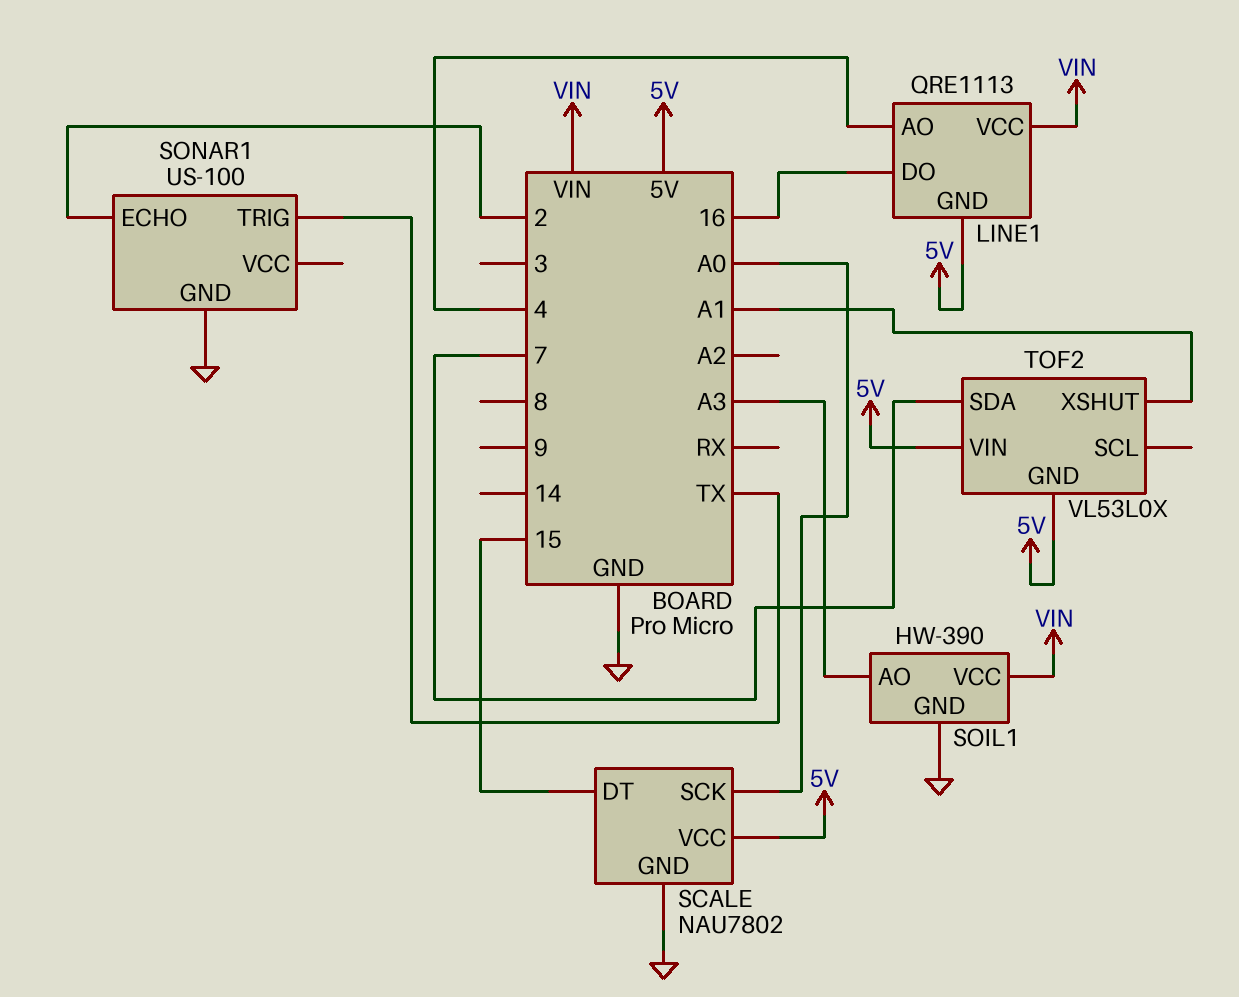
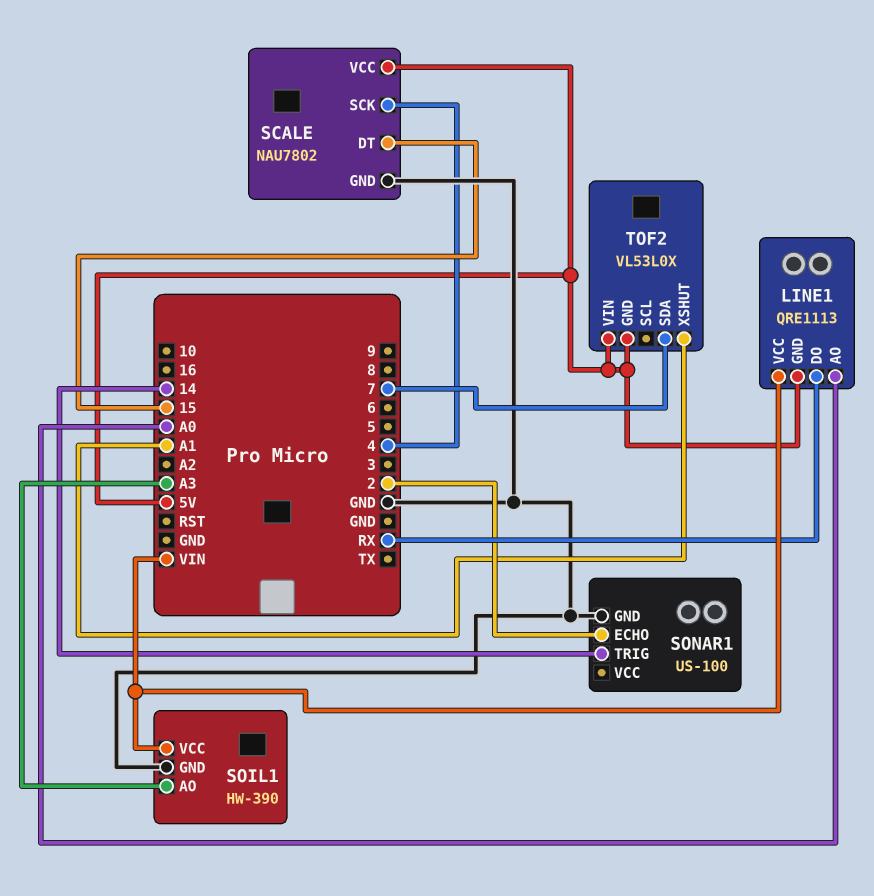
LINE1 pin AO: 4 -> A0
LINE1 pin DO: 16 -> RX
SCALE pin SCK: A0 -> 4
SONAR1 pin TRIG: TX -> 14

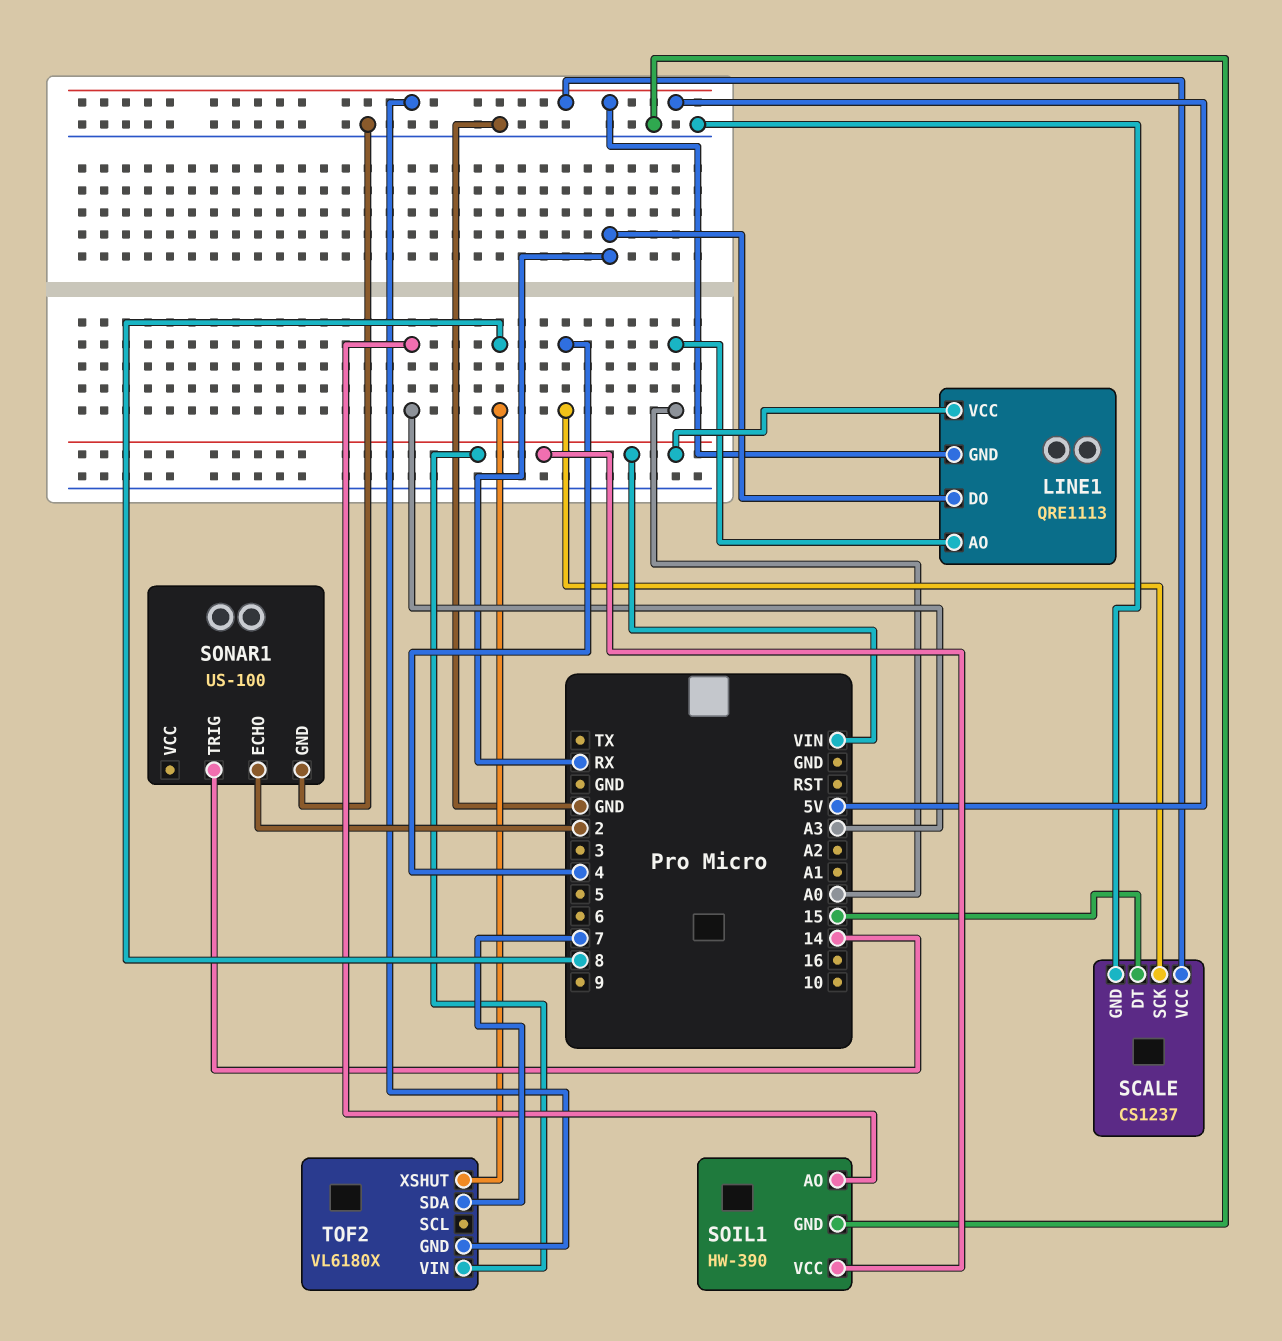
SCALE: NAU7802 -> CS1237
TOF2: VL53L0X -> VL6180X
TOF2 pin VIN: 5V -> VIN
TOF2 pin XSHUT: A1 -> 8

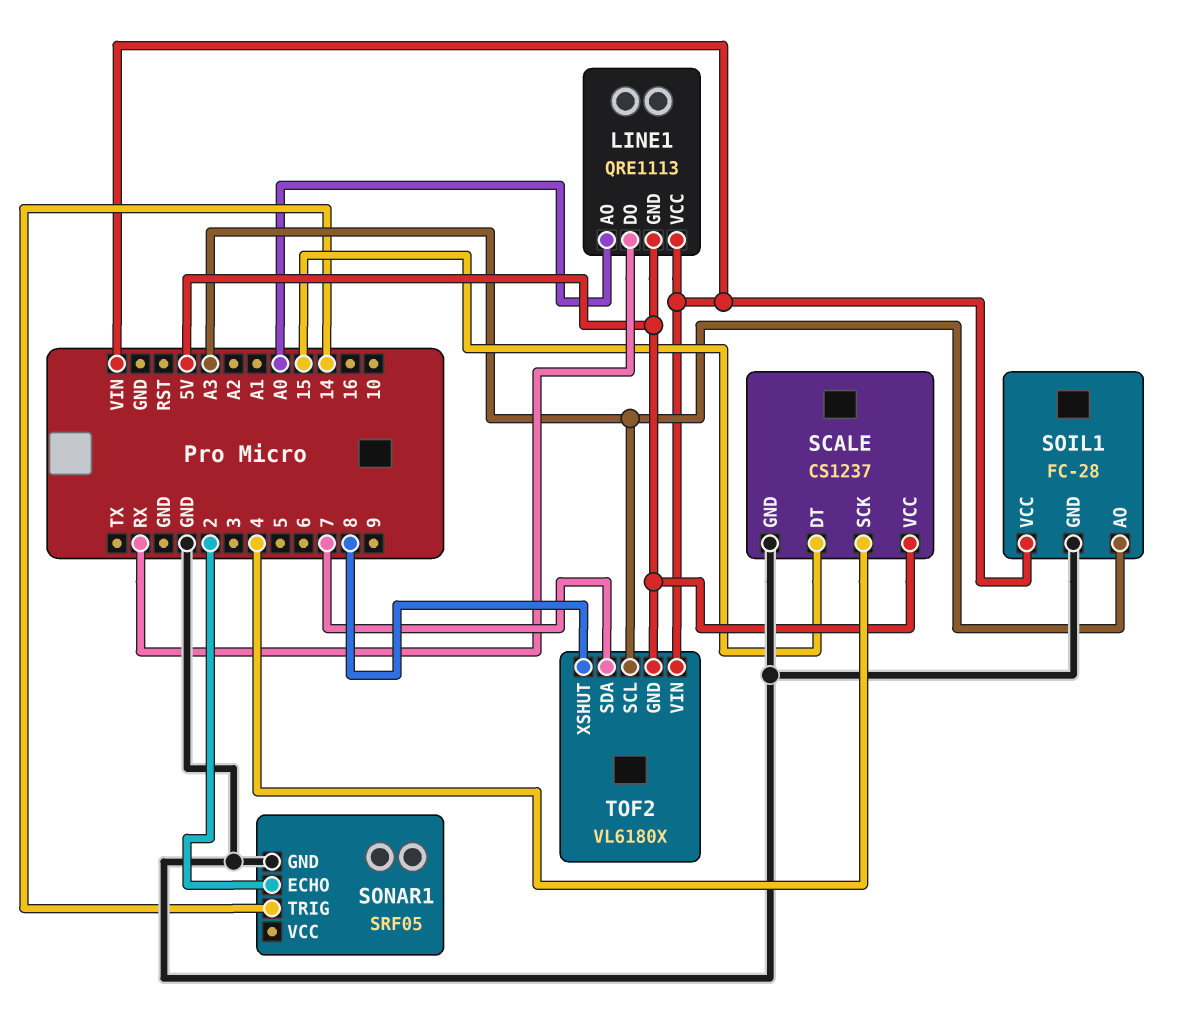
SOIL1: HW-390 -> FC-28
SONAR1: US-100 -> SRF05
TOF2 pin SCL: none -> A3

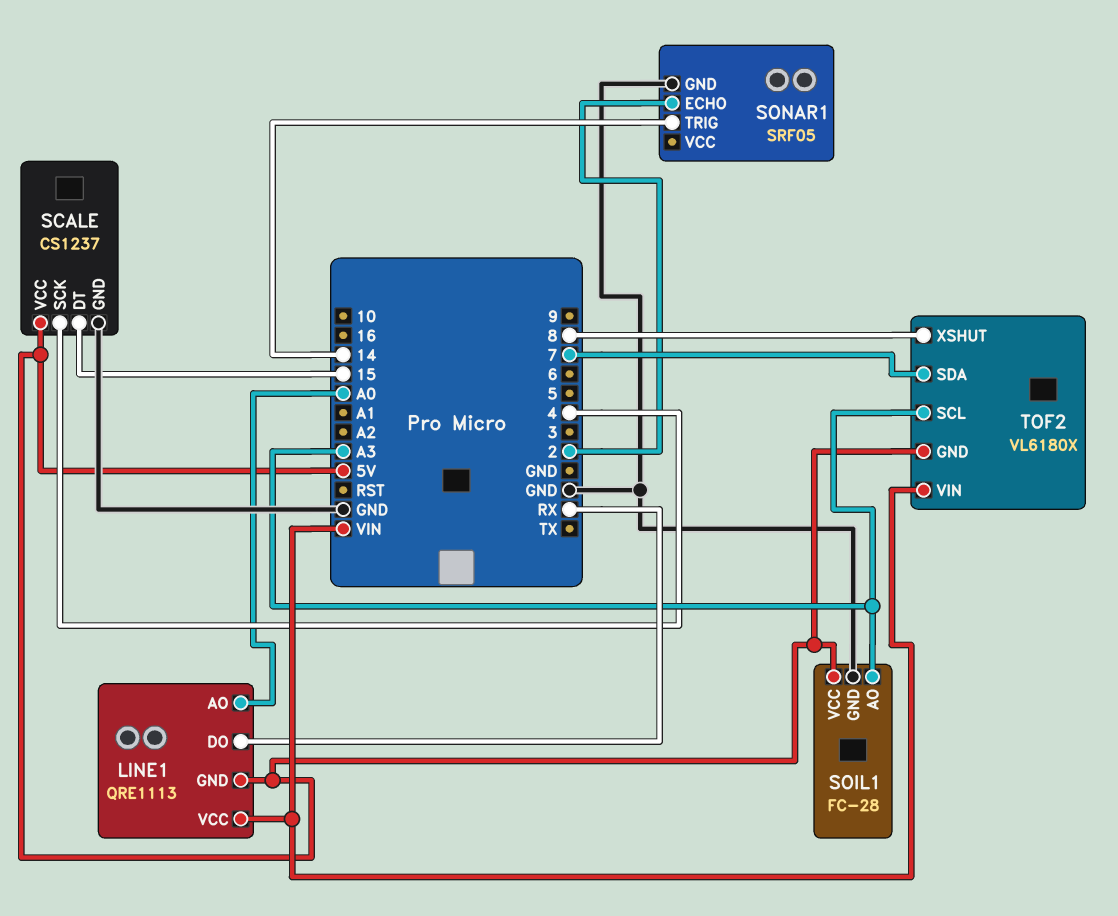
SOIL1 pin VCC: VIN -> 5V

